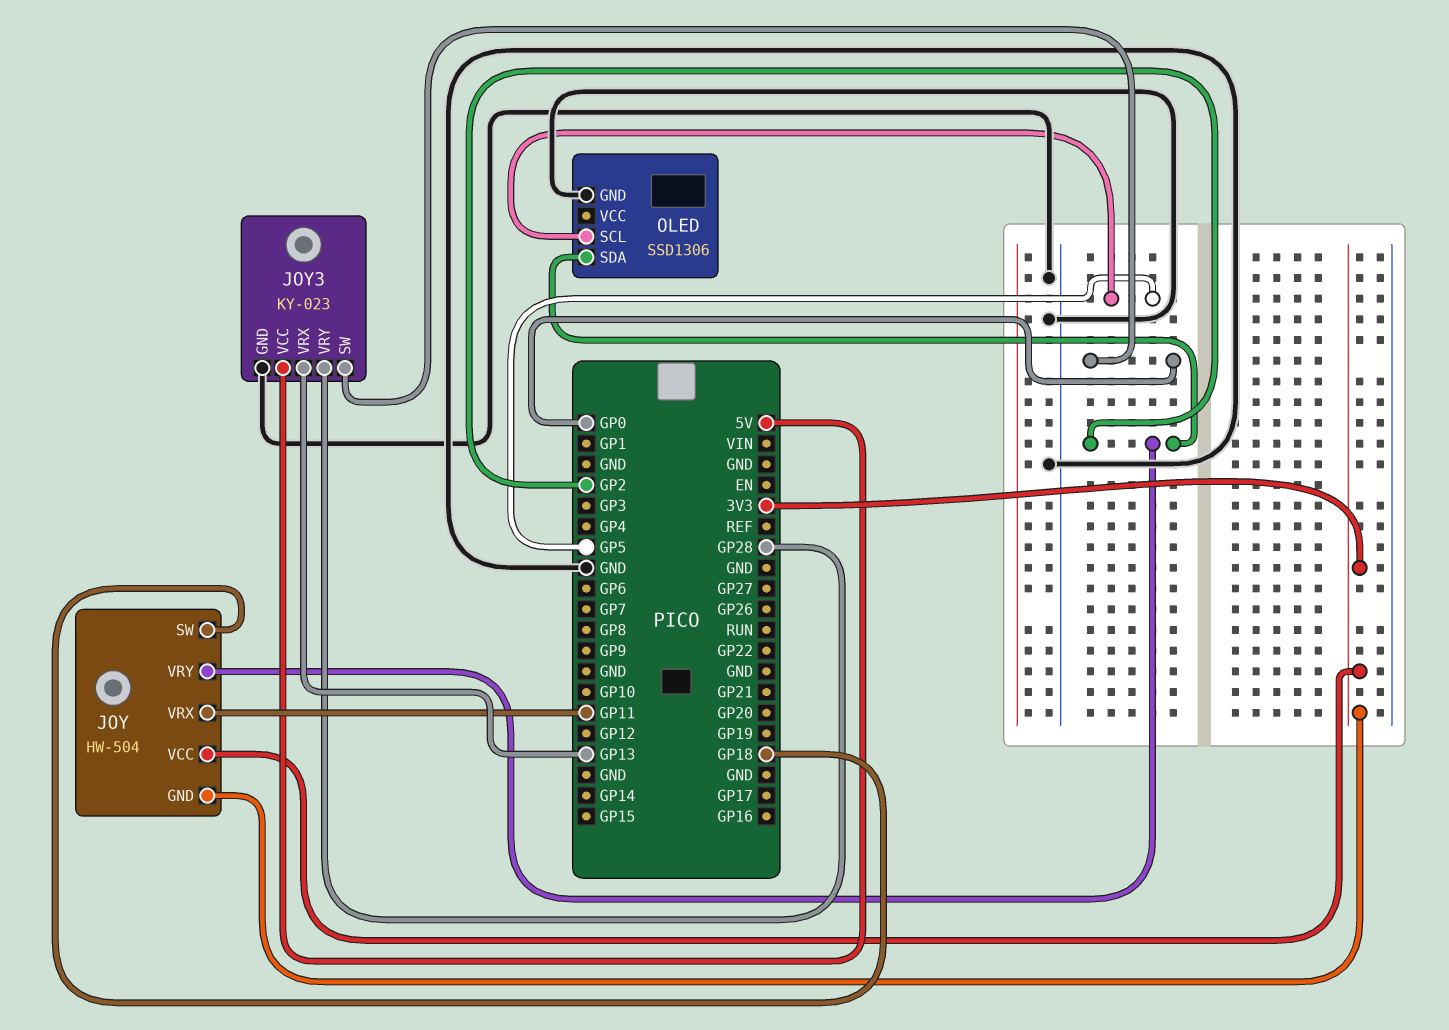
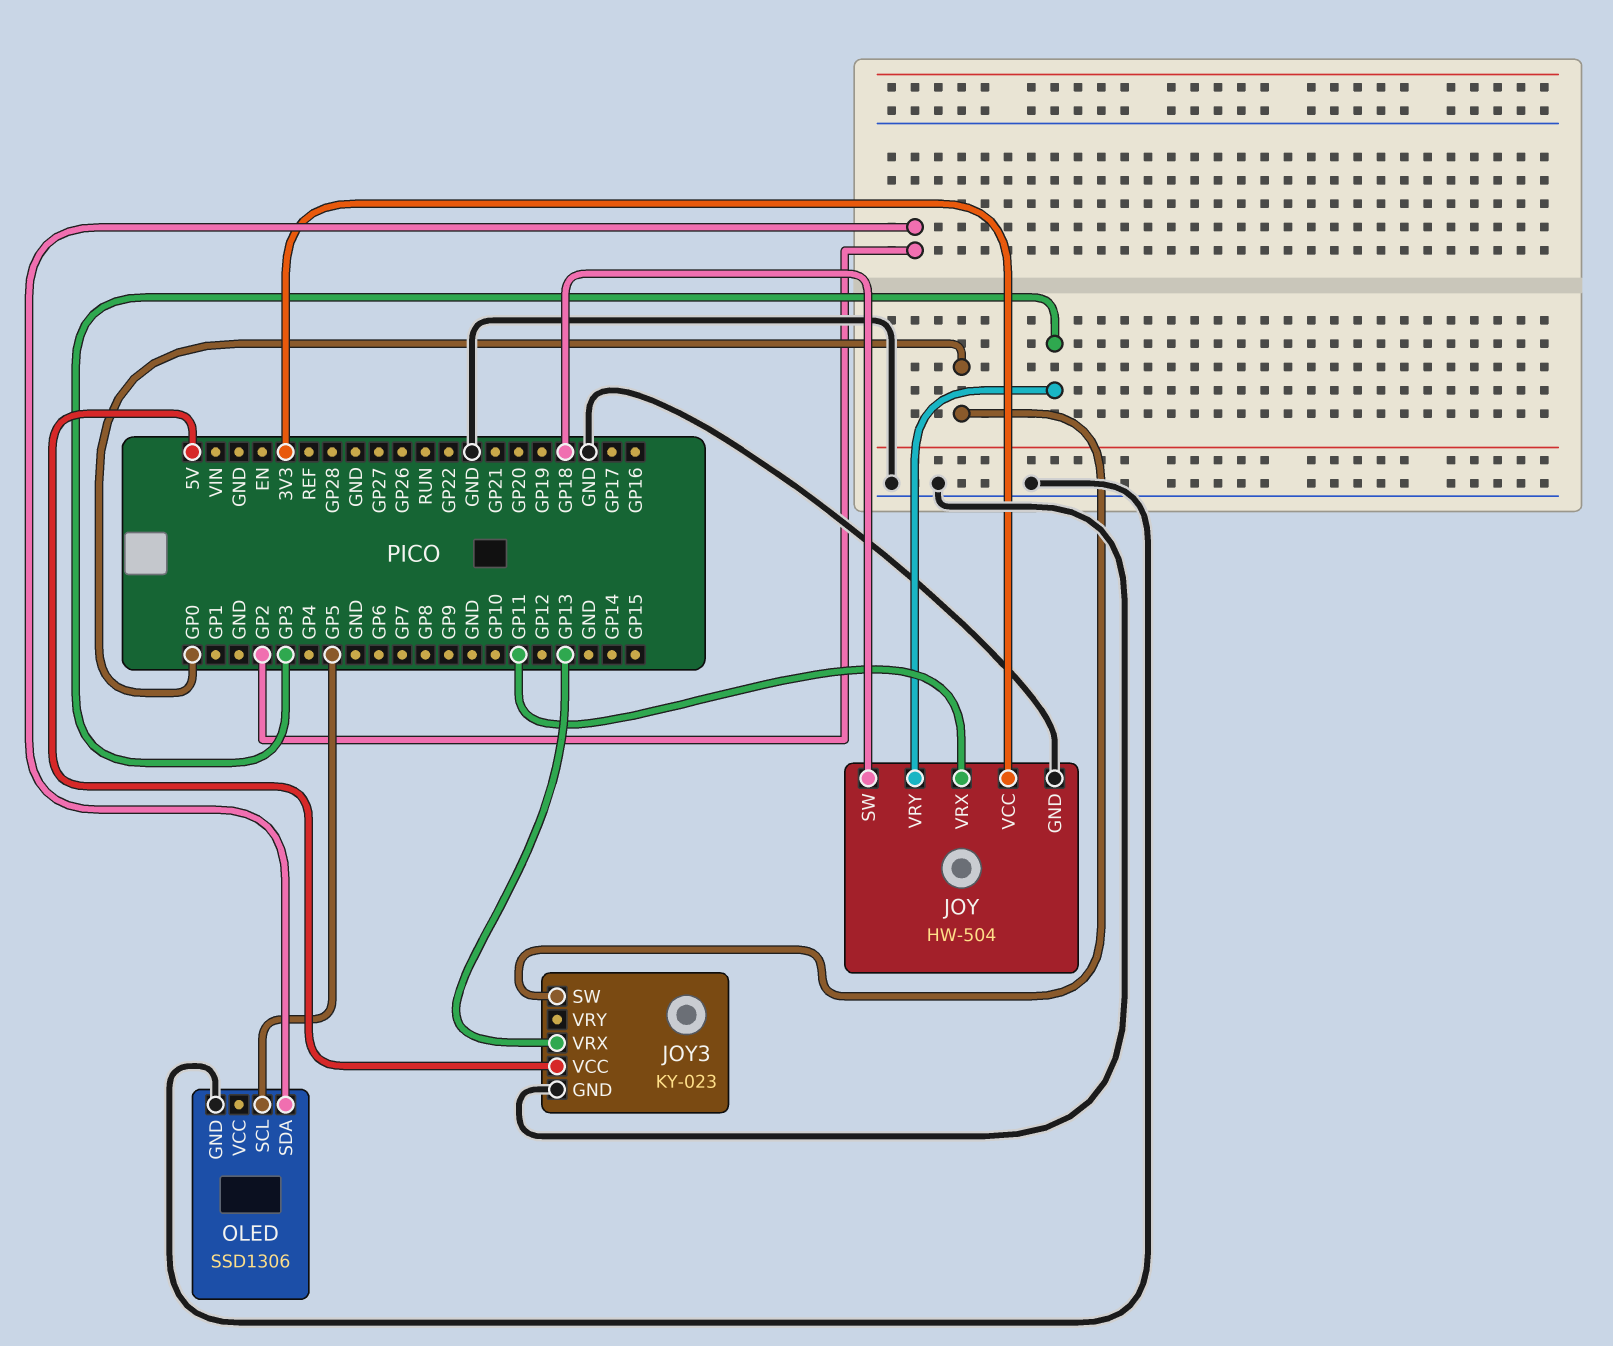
JOY pin GND: 3V3 -> GND
JOY pin VRY: GP2 -> GP3
JOY3 pin VRY: GP28 -> none

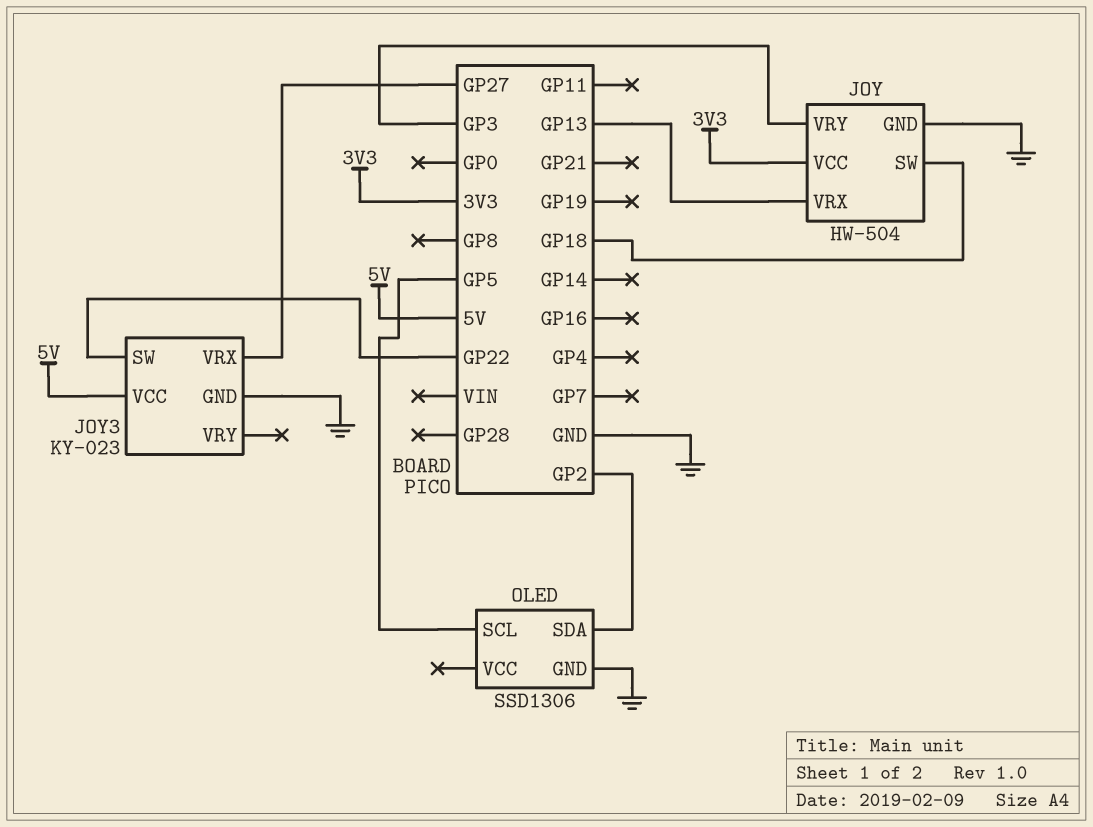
JOY pin VRX: GP11 -> GP13
JOY3 pin SW: GP0 -> GP22
JOY3 pin VRX: GP13 -> GP27

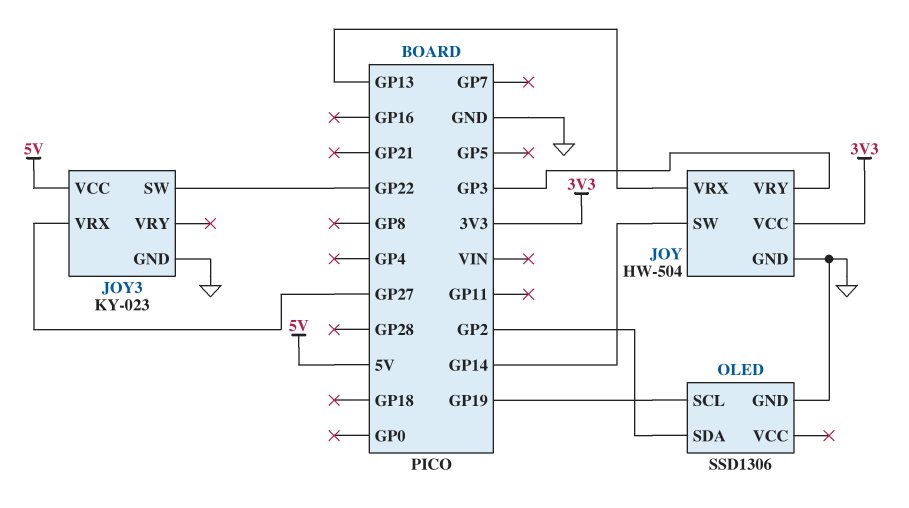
JOY pin SW: GP18 -> GP14
OLED pin SCL: GP5 -> GP19

